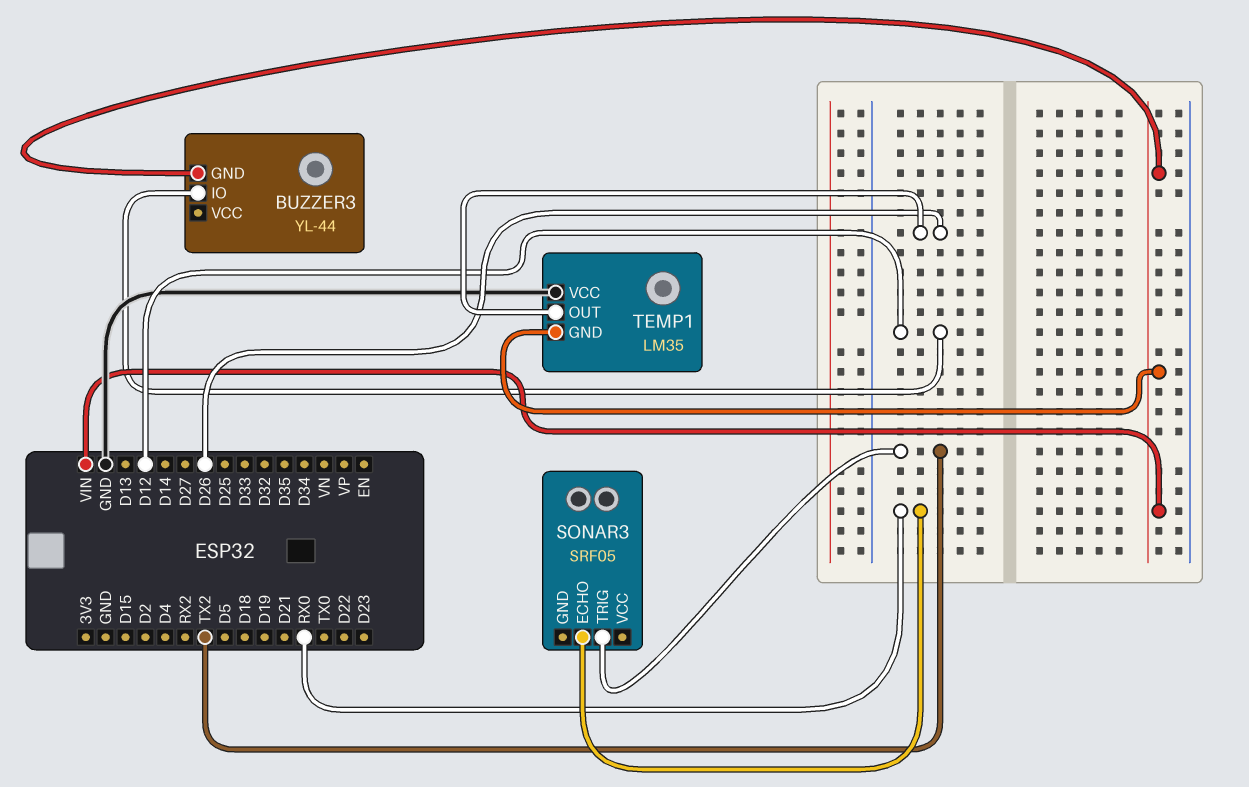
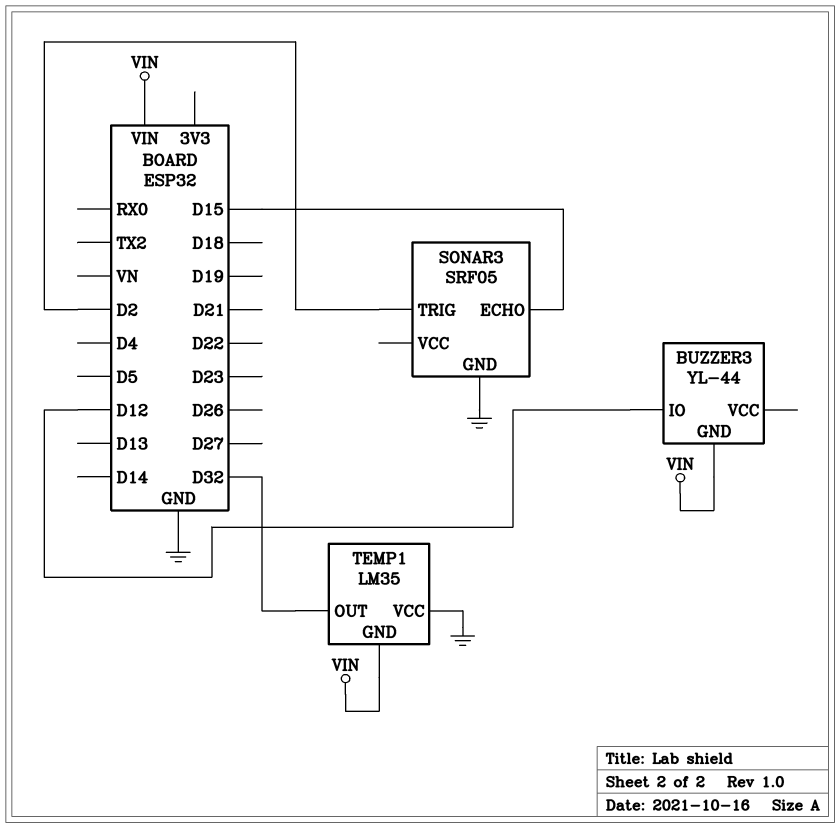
SONAR3 pin ECHO: RX0 -> D15
SONAR3 pin GND: none -> GND
SONAR3 pin TRIG: TX2 -> D2
TEMP1 pin OUT: D26 -> D32

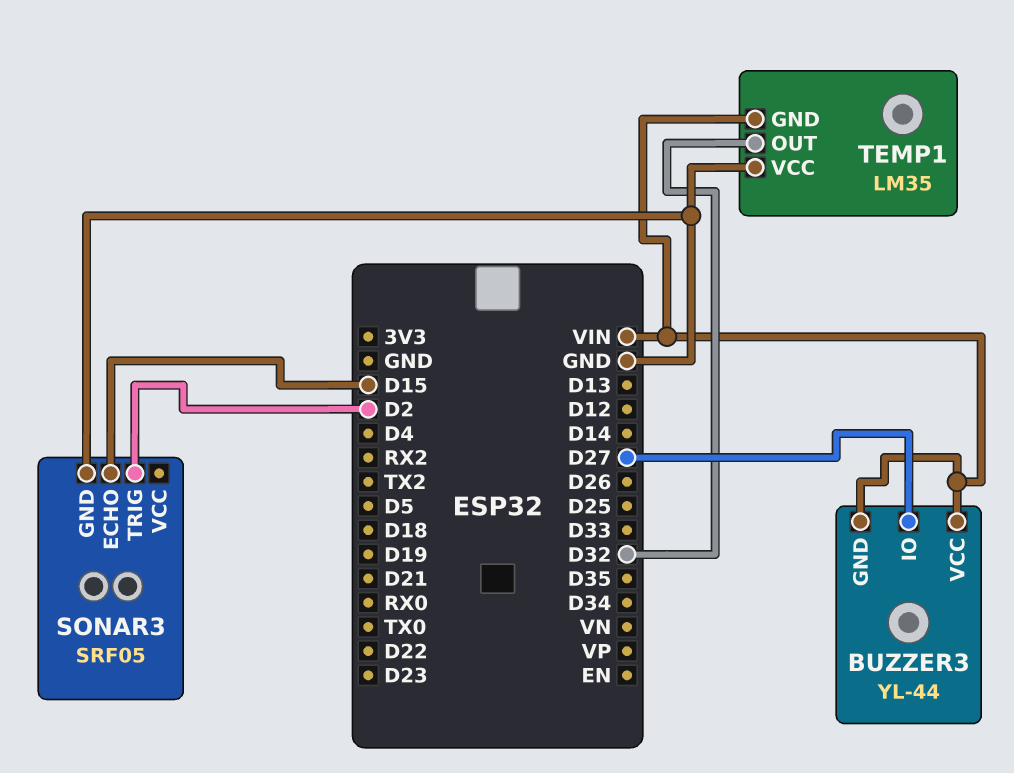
BUZZER3 pin IO: D12 -> D27
BUZZER3 pin VCC: none -> VIN

